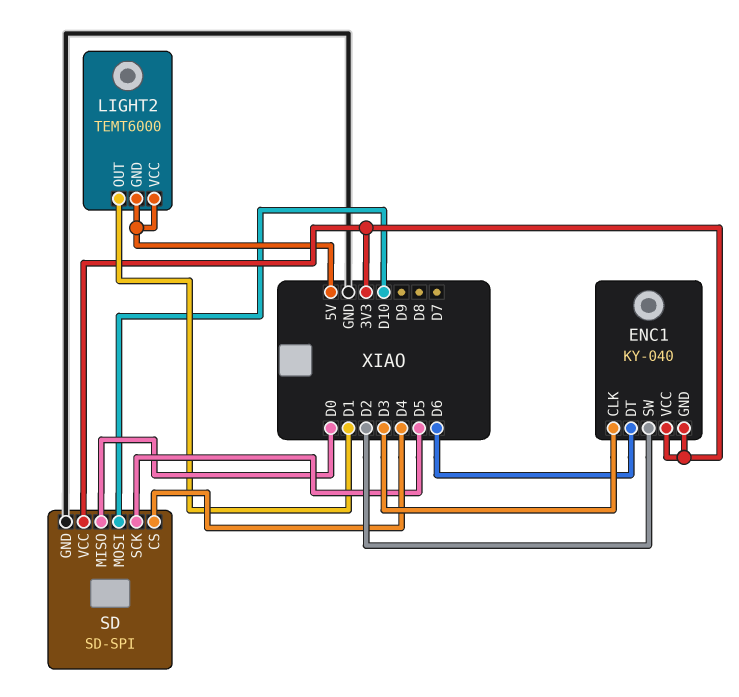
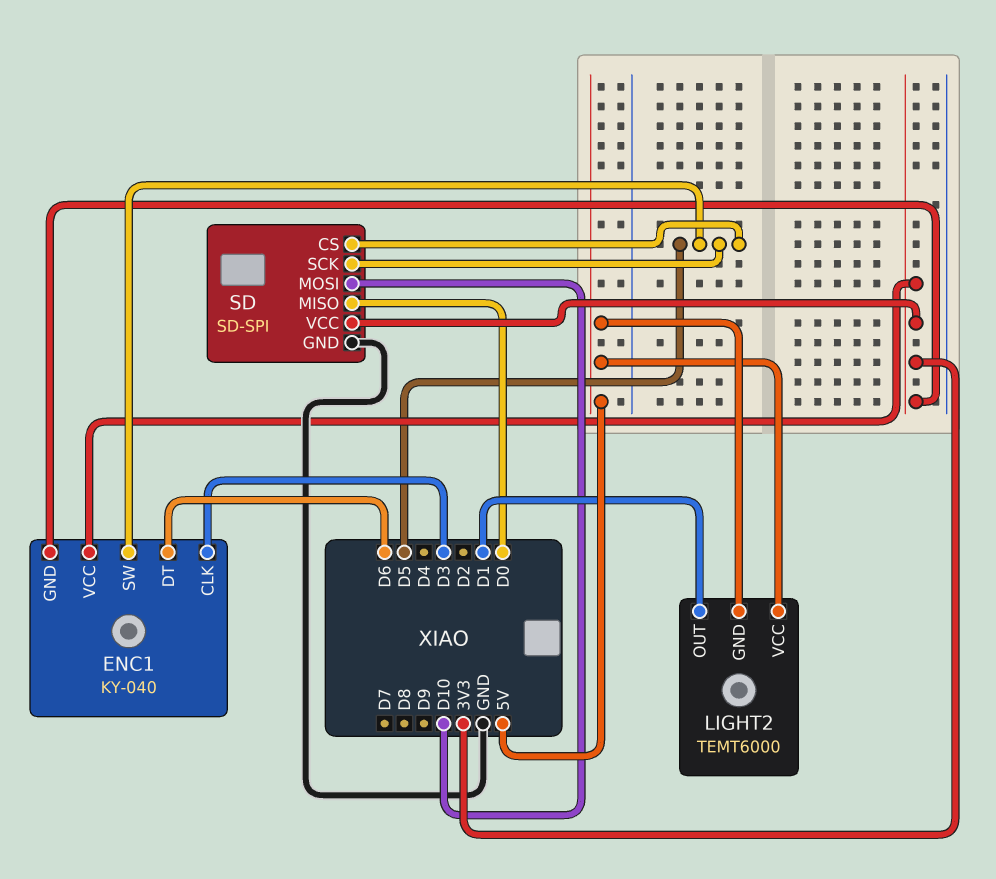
ENC1 pin SW: D2 -> D5
SD pin CS: D4 -> D5

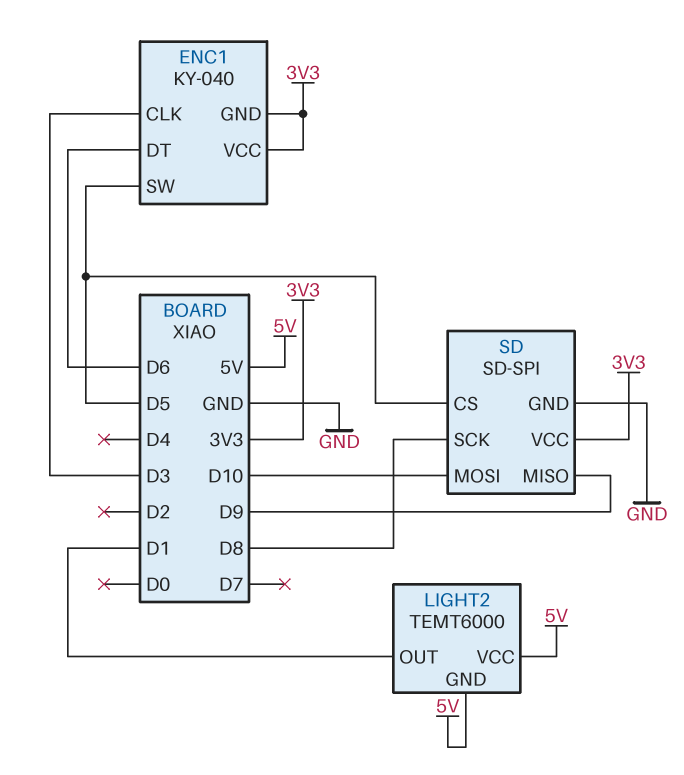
SD pin MISO: D0 -> D9
SD pin SCK: D5 -> D8

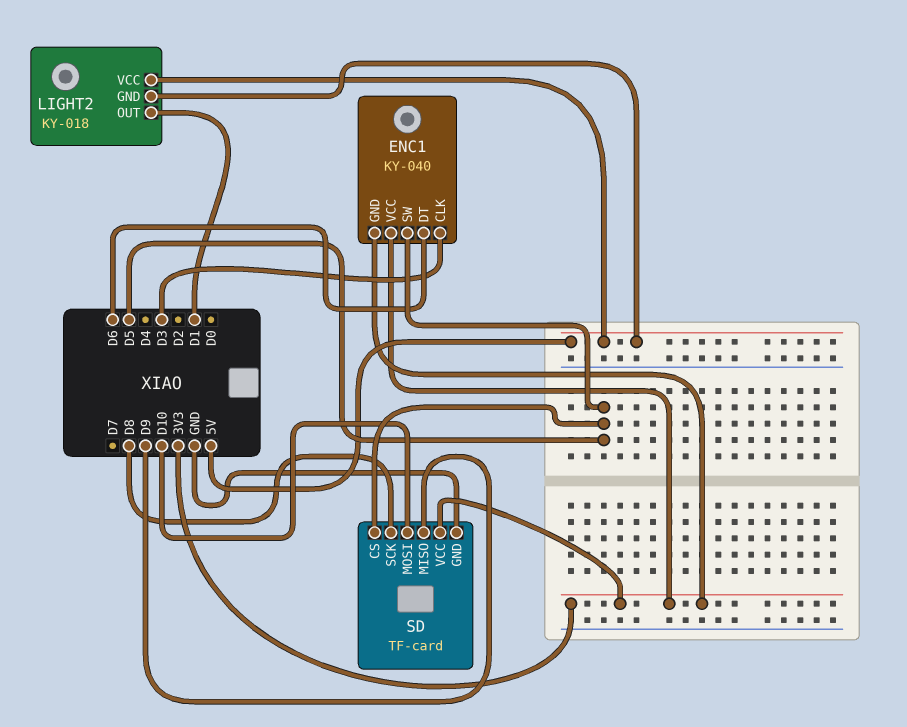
LIGHT2: TEMT6000 -> KY-018
SD: SD-SPI -> TF-card

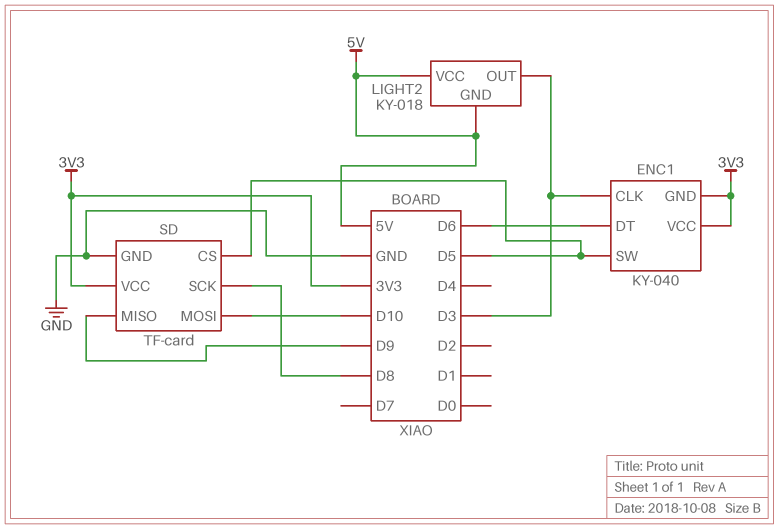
LIGHT2 pin OUT: D1 -> D3

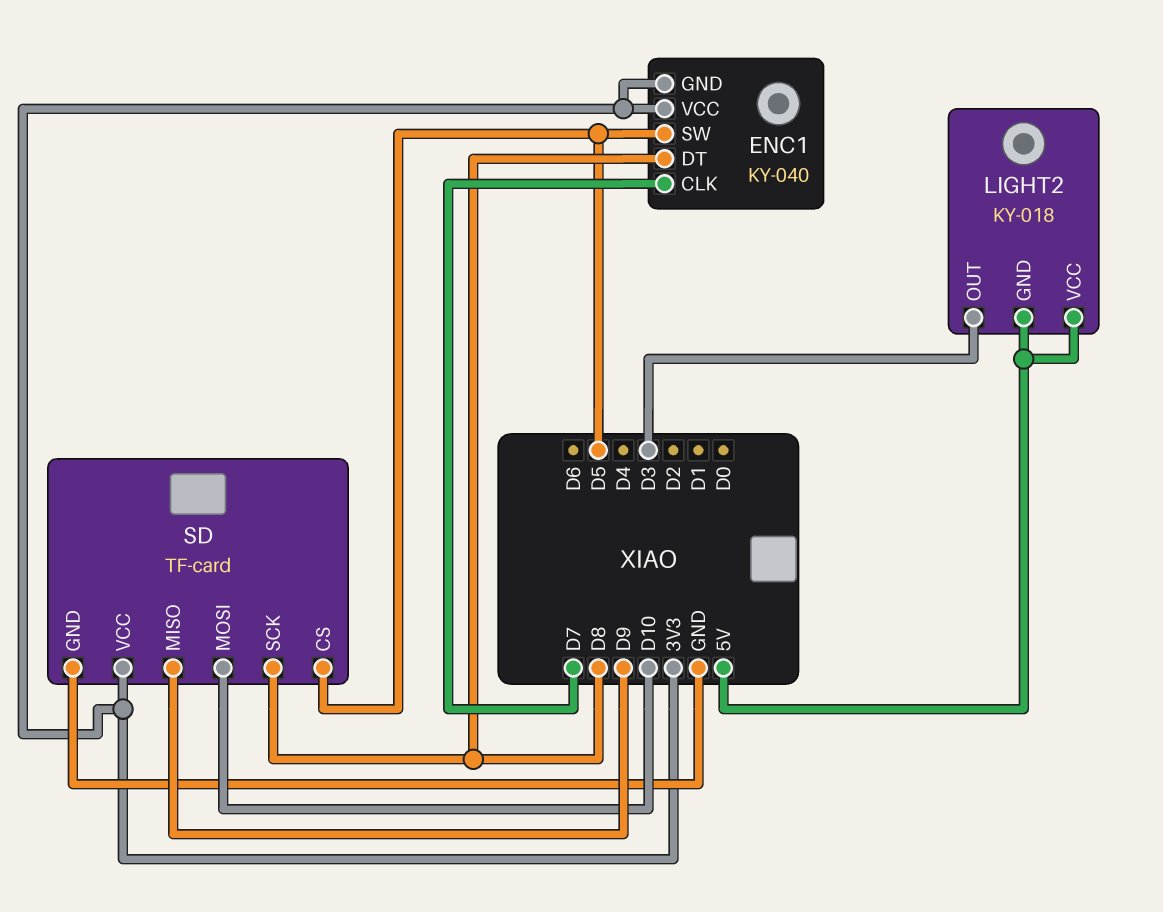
ENC1 pin CLK: D3 -> D7
ENC1 pin DT: D6 -> D8

